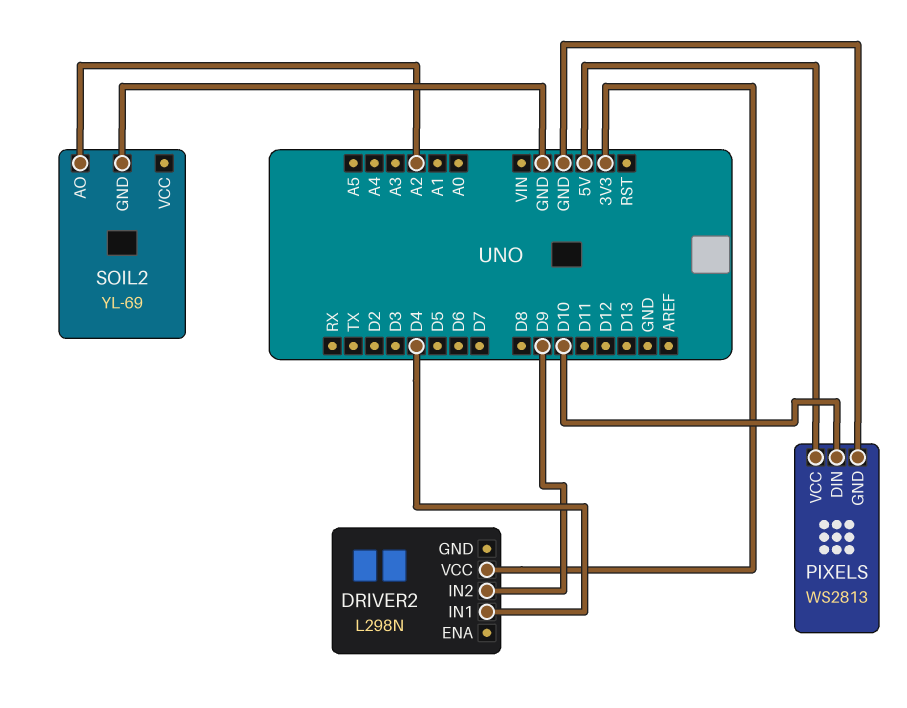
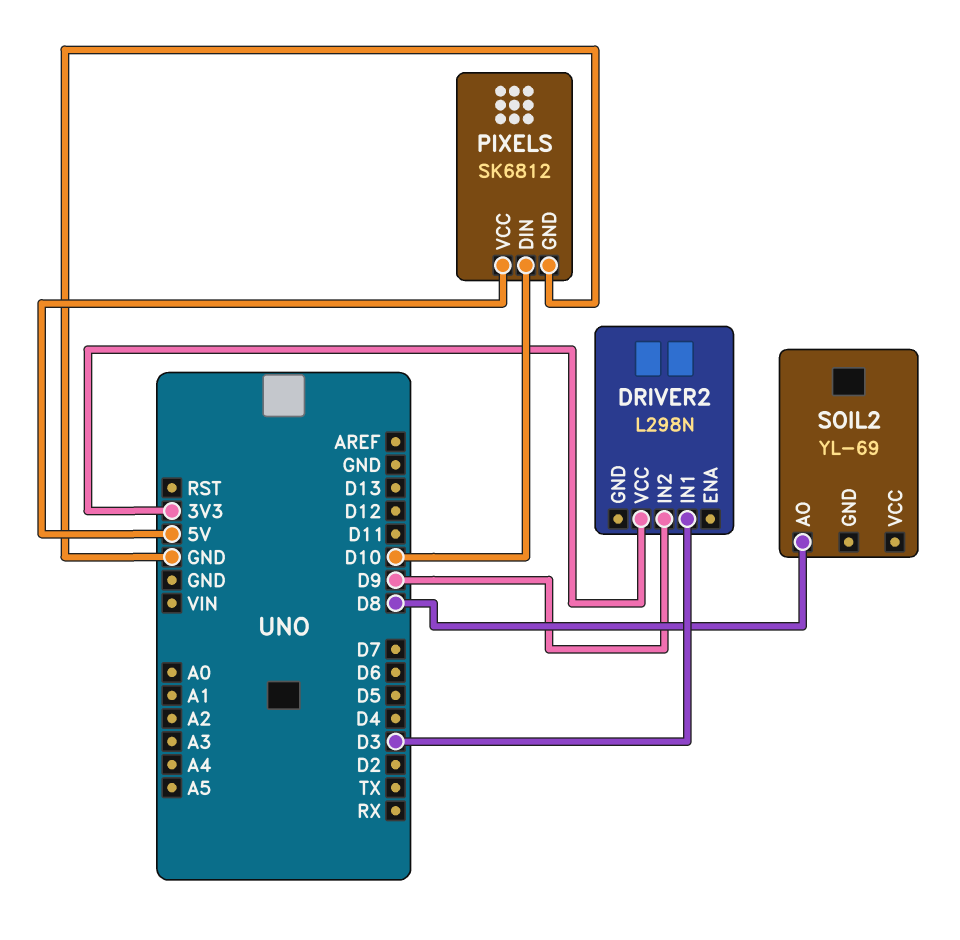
DRIVER2 pin IN1: D4 -> D3
PIXELS: WS2813 -> SK6812
SOIL2 pin AO: A2 -> D8
SOIL2 pin GND: GND -> none

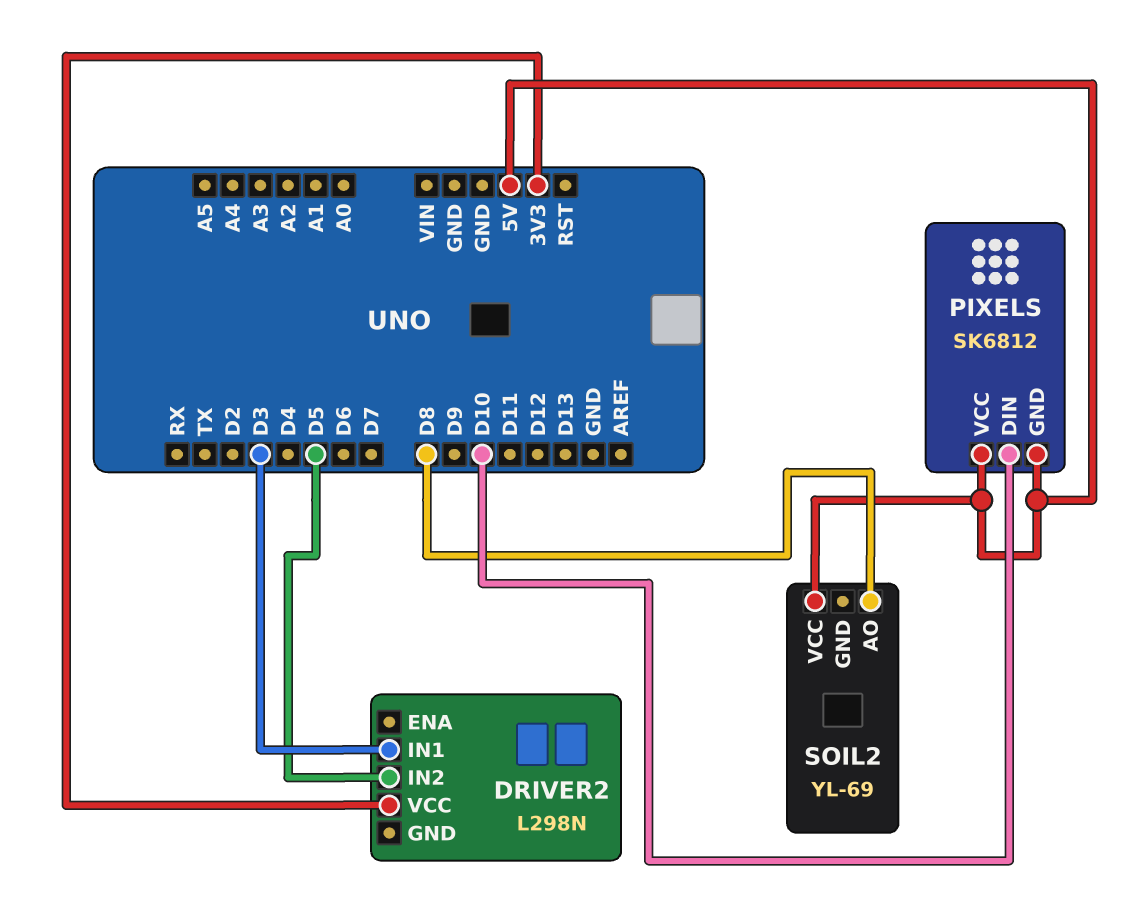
DRIVER2 pin IN2: D9 -> D5
PIXELS pin GND: GND -> 5V
SOIL2 pin VCC: none -> 5V

